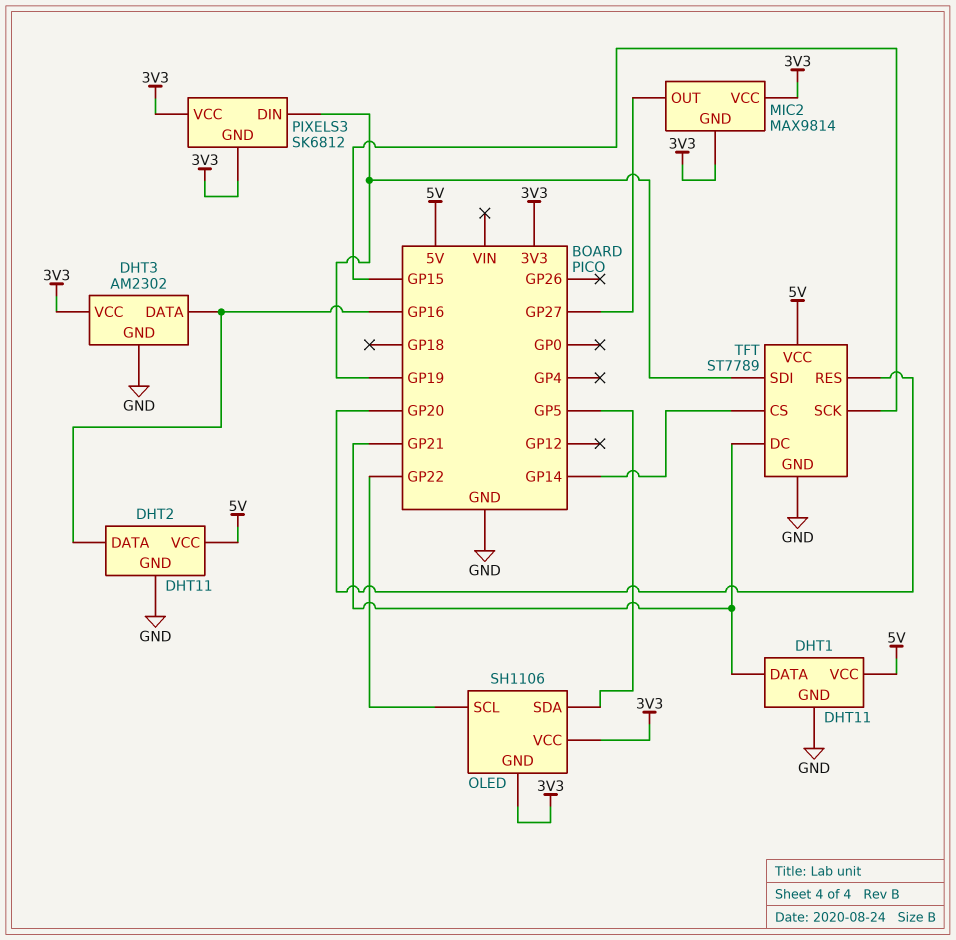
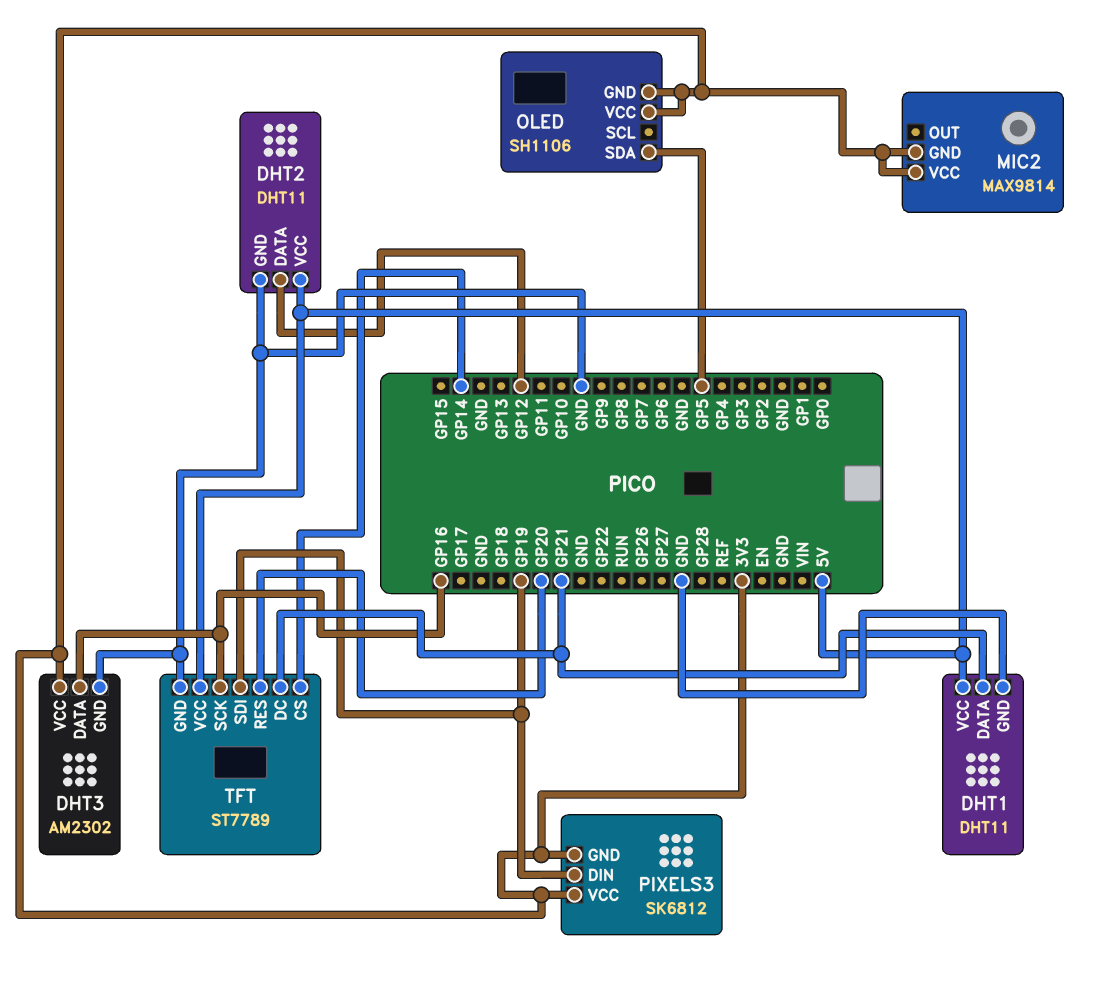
DHT2 pin DATA: GP16 -> GP12
MIC2 pin OUT: GP27 -> none
OLED pin SCL: GP22 -> none
TFT pin SCK: GP15 -> GP16

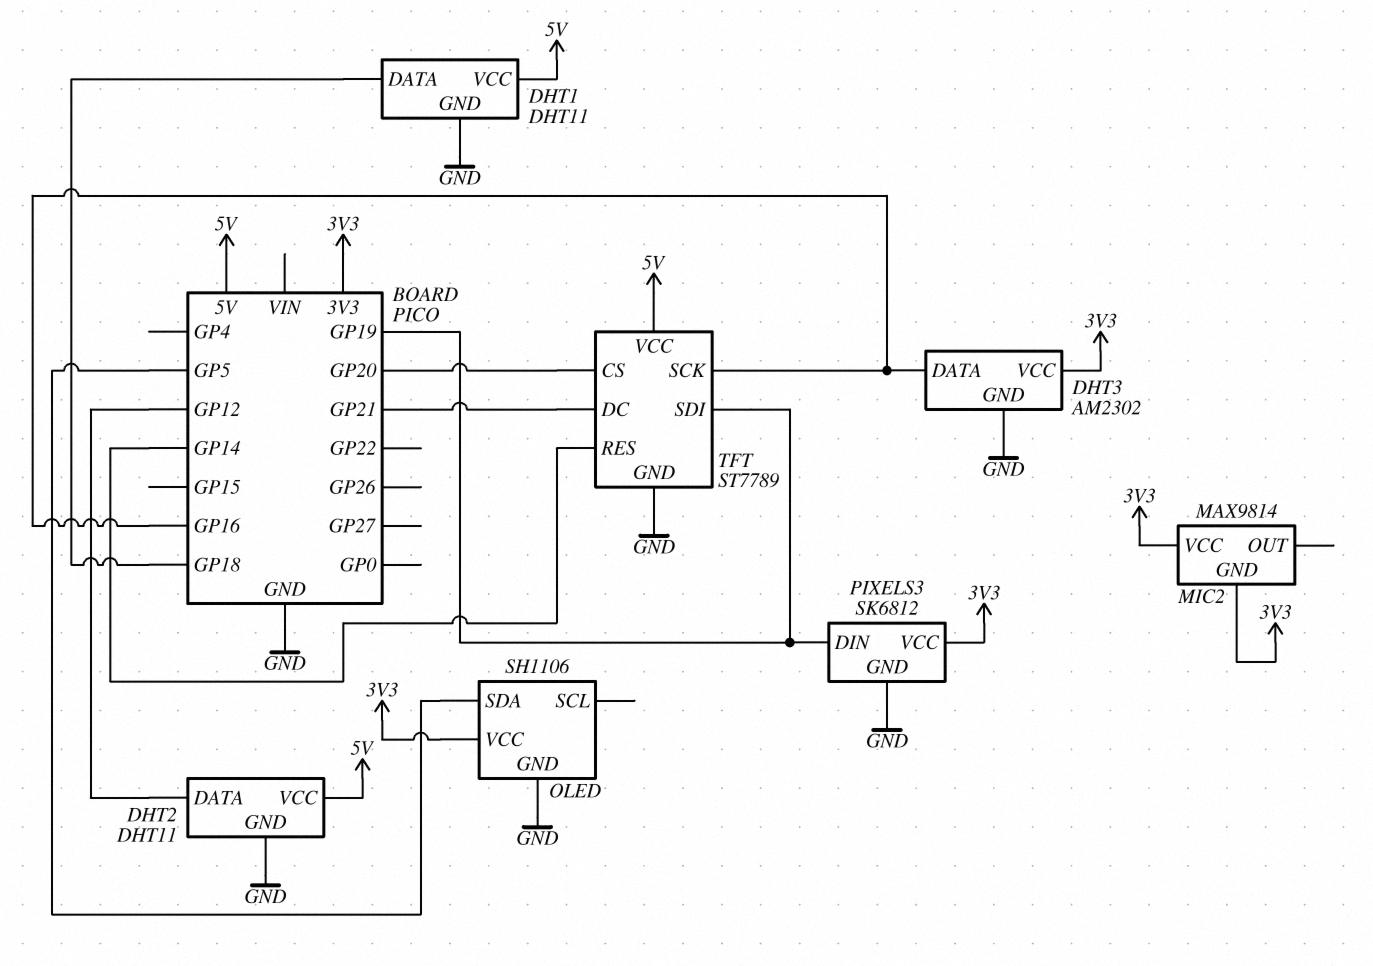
DHT1 pin DATA: GP21 -> GP18
OLED pin GND: 3V3 -> GND
PIXELS3 pin GND: 3V3 -> GND
TFT pin CS: GP14 -> GP20
TFT pin RES: GP20 -> GP14

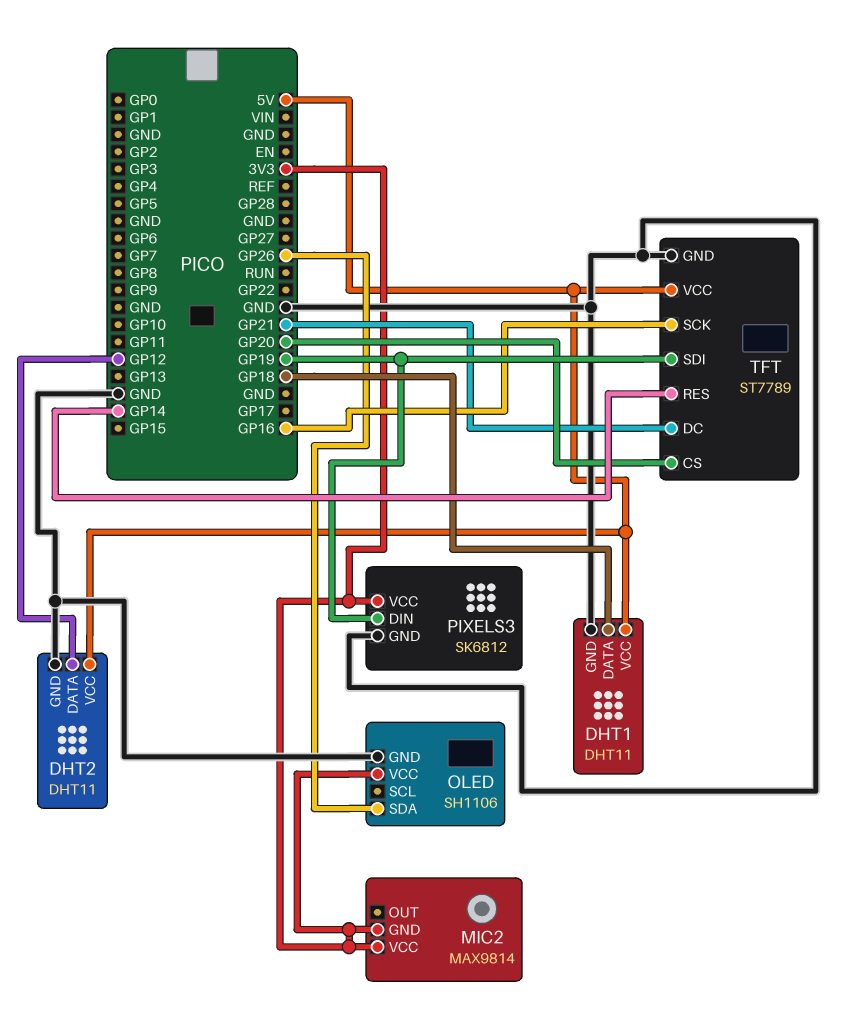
DHT3: AM2302 -> none
DHT3 pin DATA: GP16 -> none
DHT3 pin GND: GND -> none
DHT3 pin VCC: 3V3 -> none
OLED pin SDA: GP5 -> GP26

